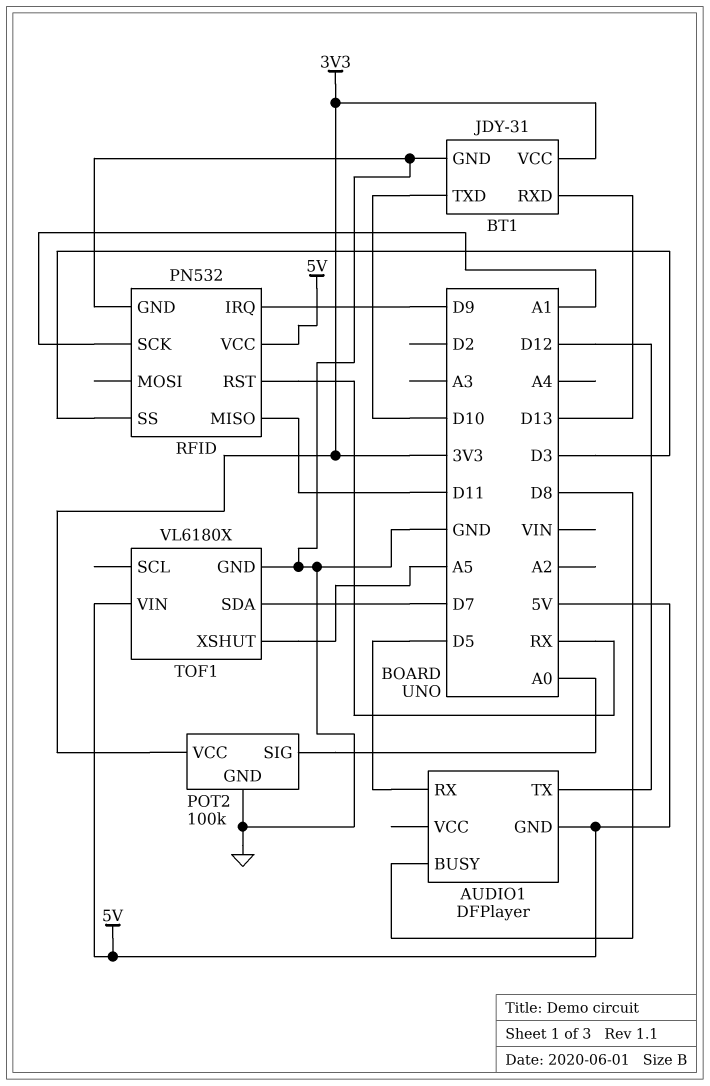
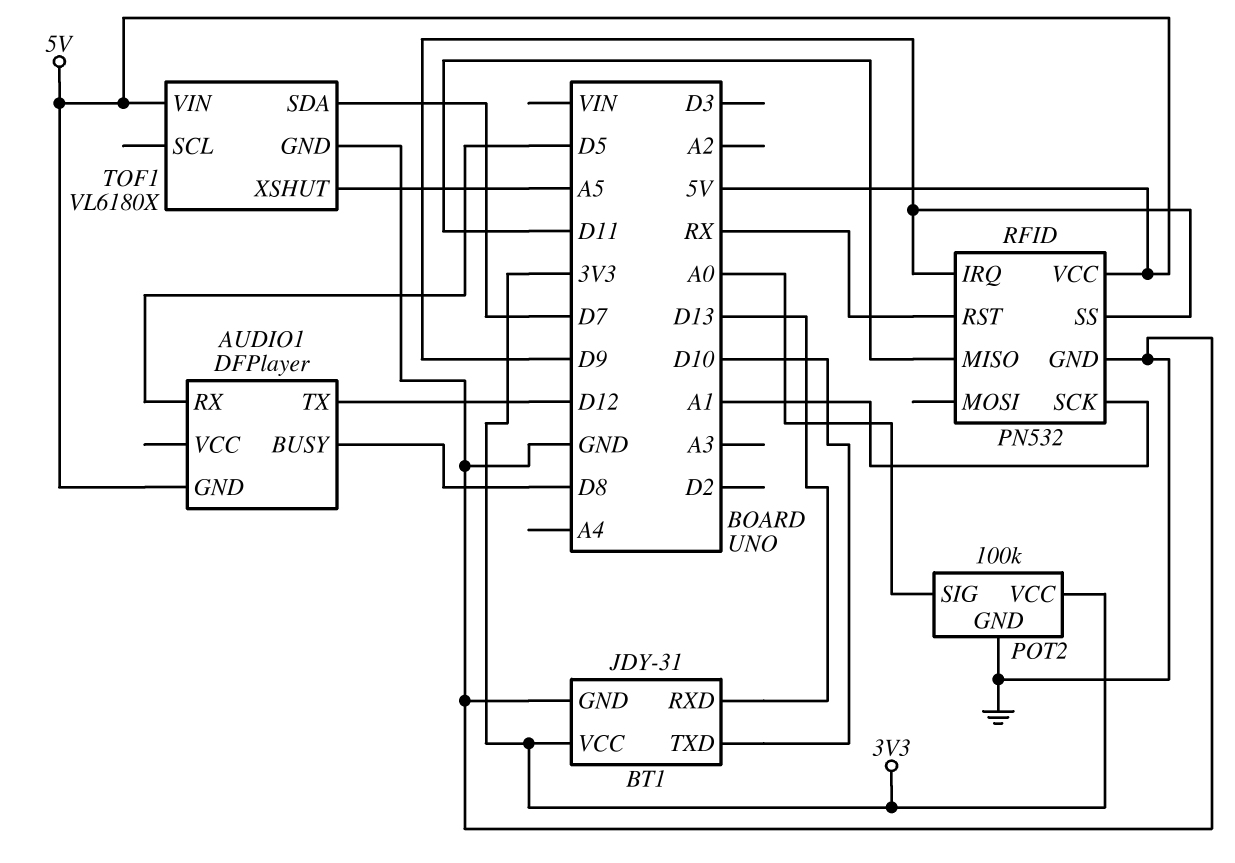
RFID pin SS: D3 -> D9

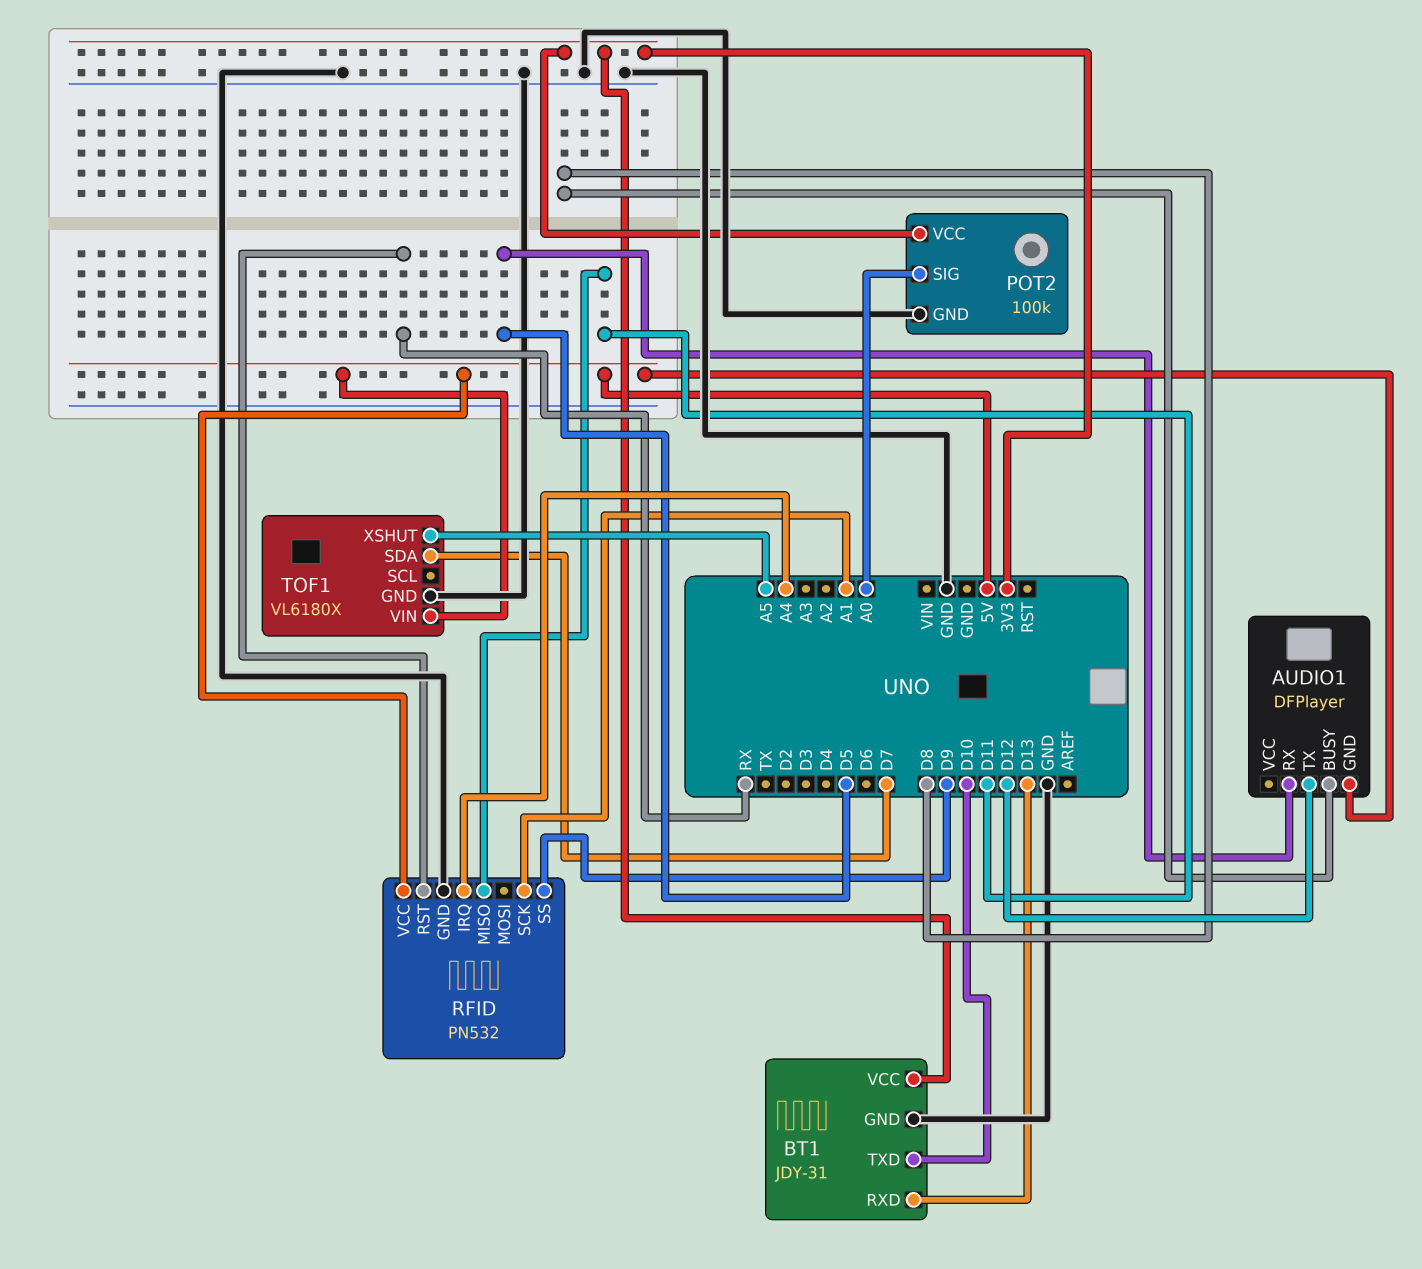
RFID pin IRQ: D9 -> A4

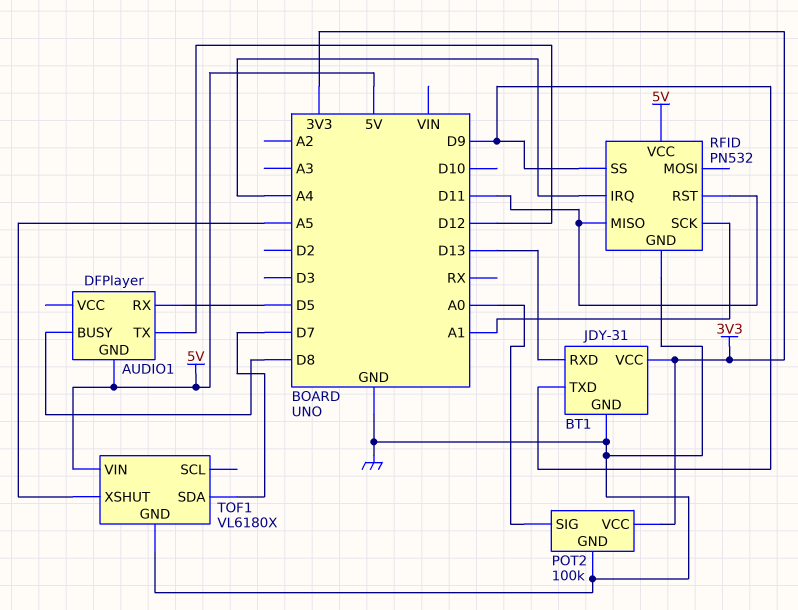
BT1 pin TXD: D10 -> D9
RFID pin RST: RX -> D11

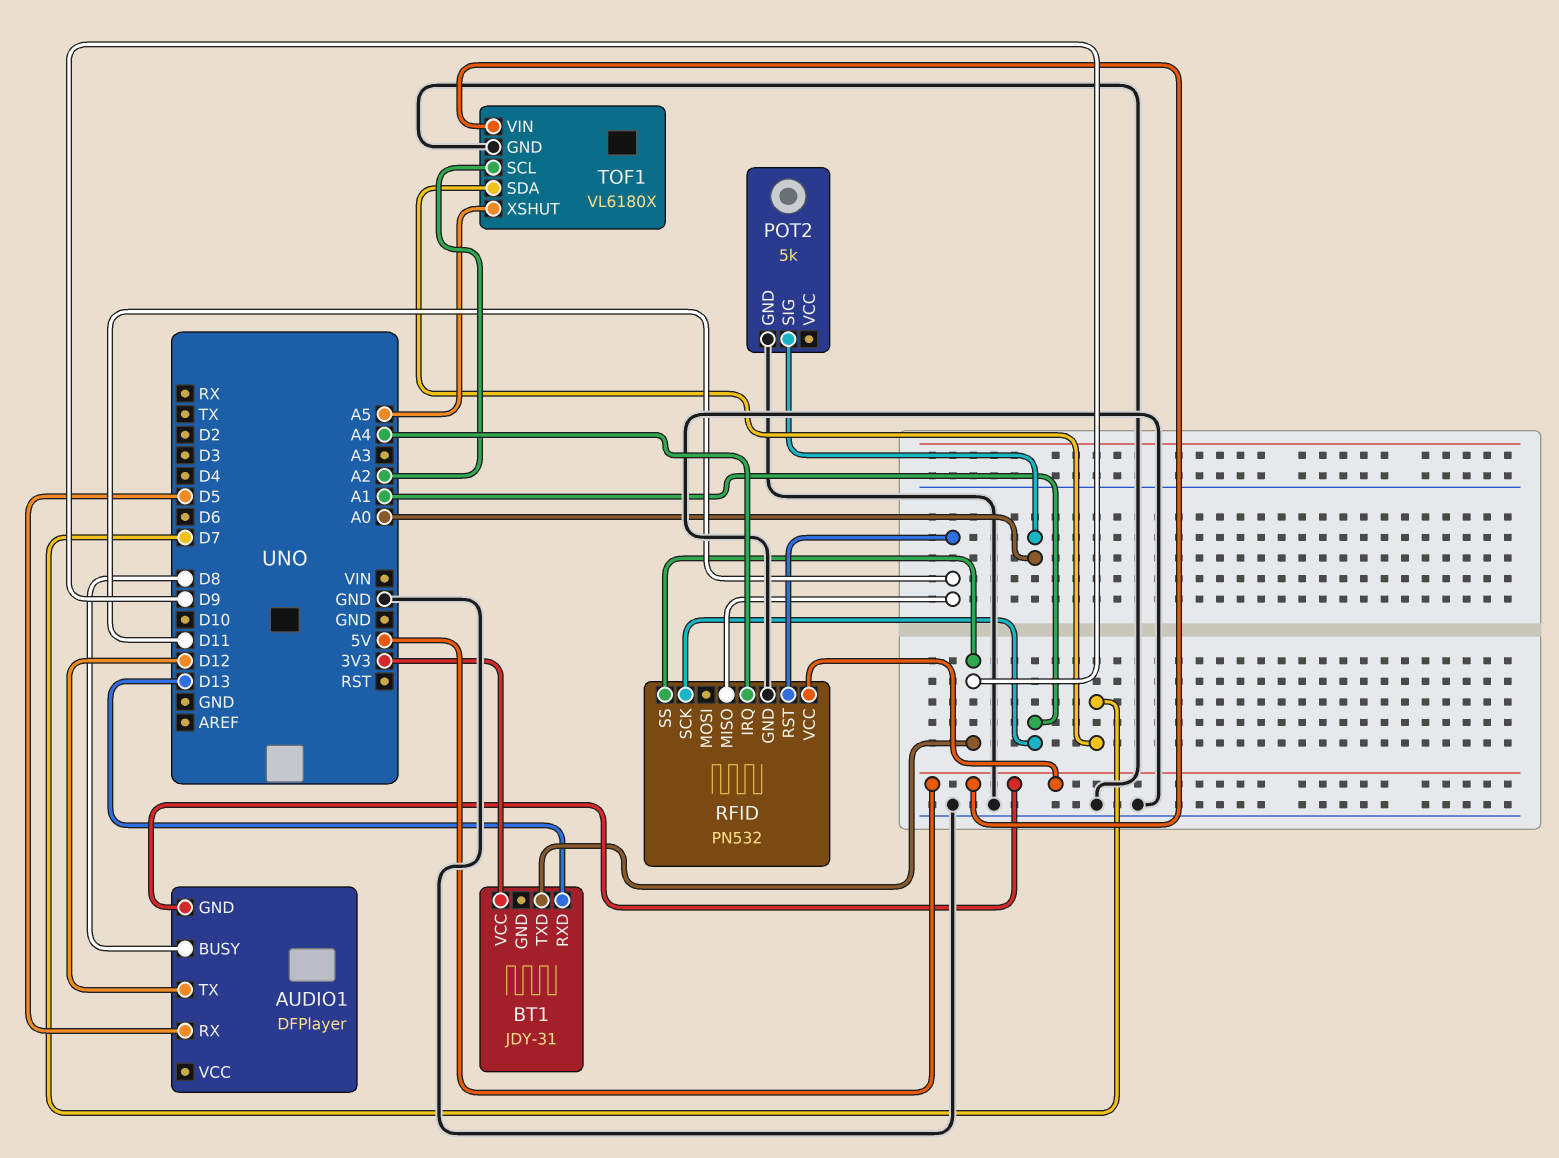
BT1 pin GND: GND -> none
POT2: 100k -> 5k
POT2 pin VCC: 3V3 -> none
TOF1 pin SCL: none -> A2

